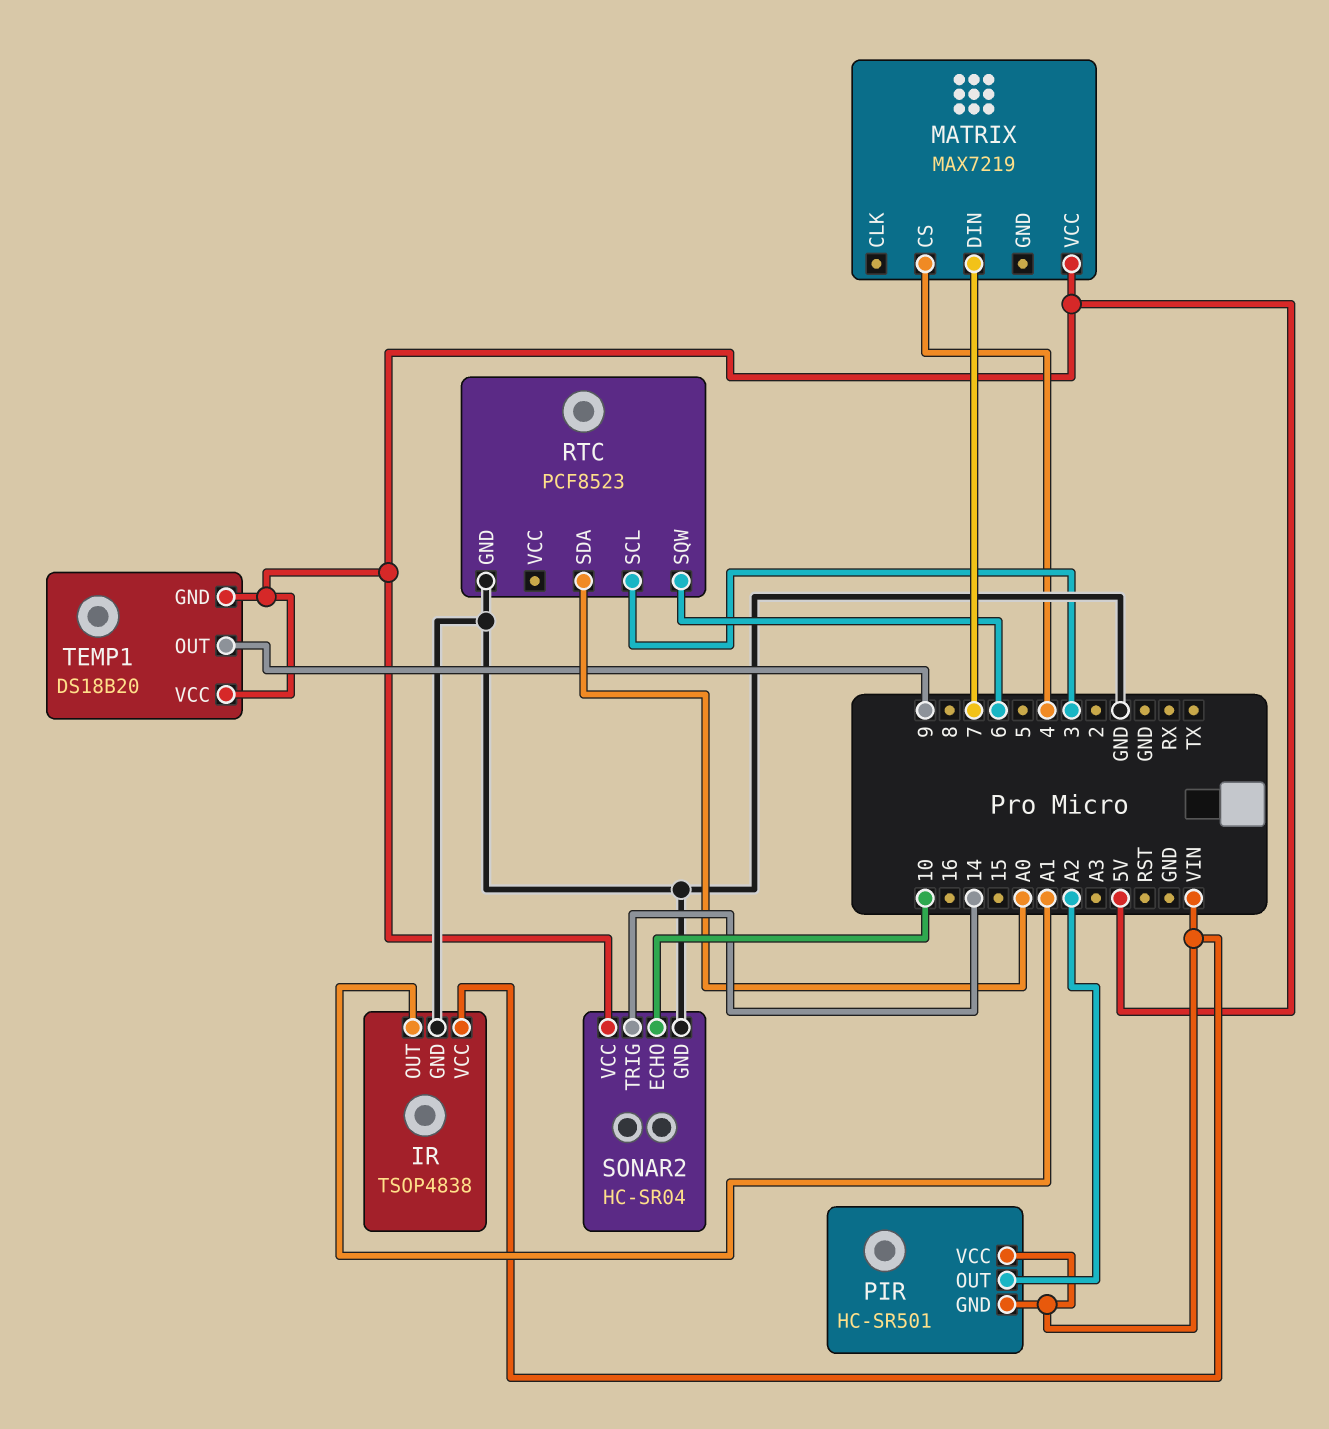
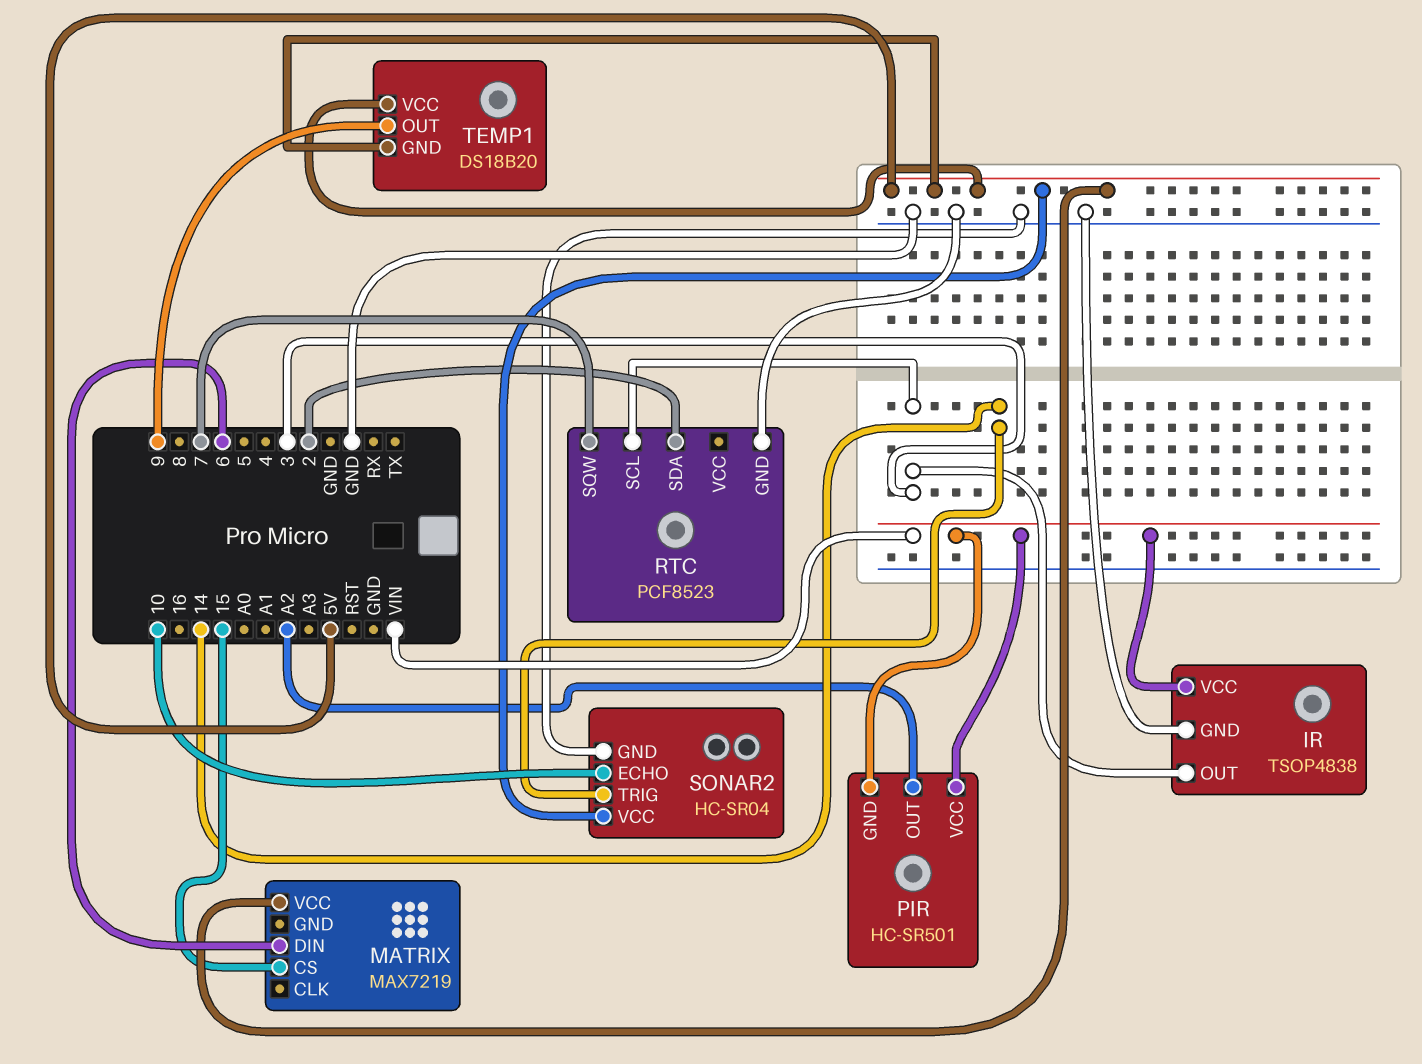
IR pin OUT: A1 -> 3
MATRIX pin CS: 4 -> 15
MATRIX pin DIN: 7 -> 6
RTC pin SDA: A0 -> 2
RTC pin SQW: 6 -> 7

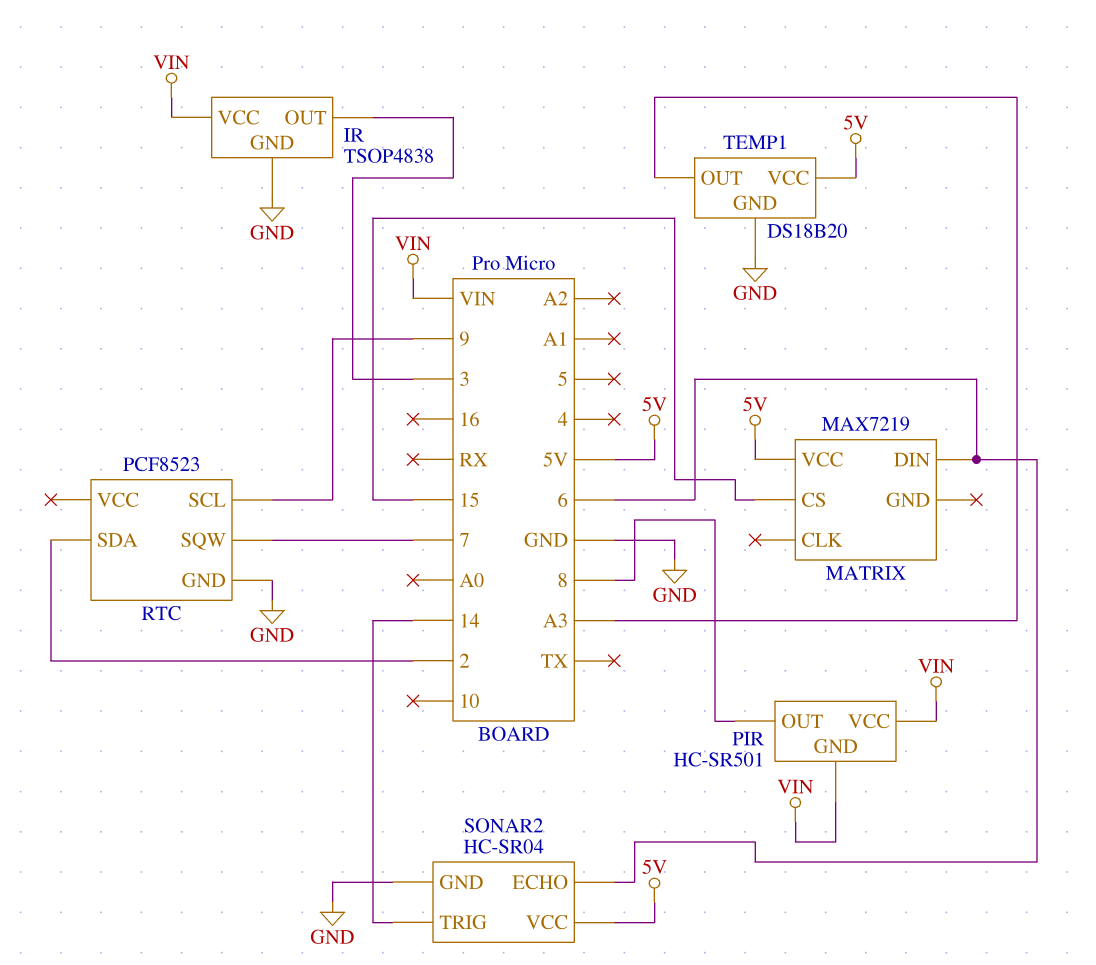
PIR pin OUT: A2 -> 8
RTC pin SCL: 3 -> 9
SONAR2 pin ECHO: 10 -> 6
TEMP1 pin GND: 5V -> GND
TEMP1 pin OUT: 9 -> A3

